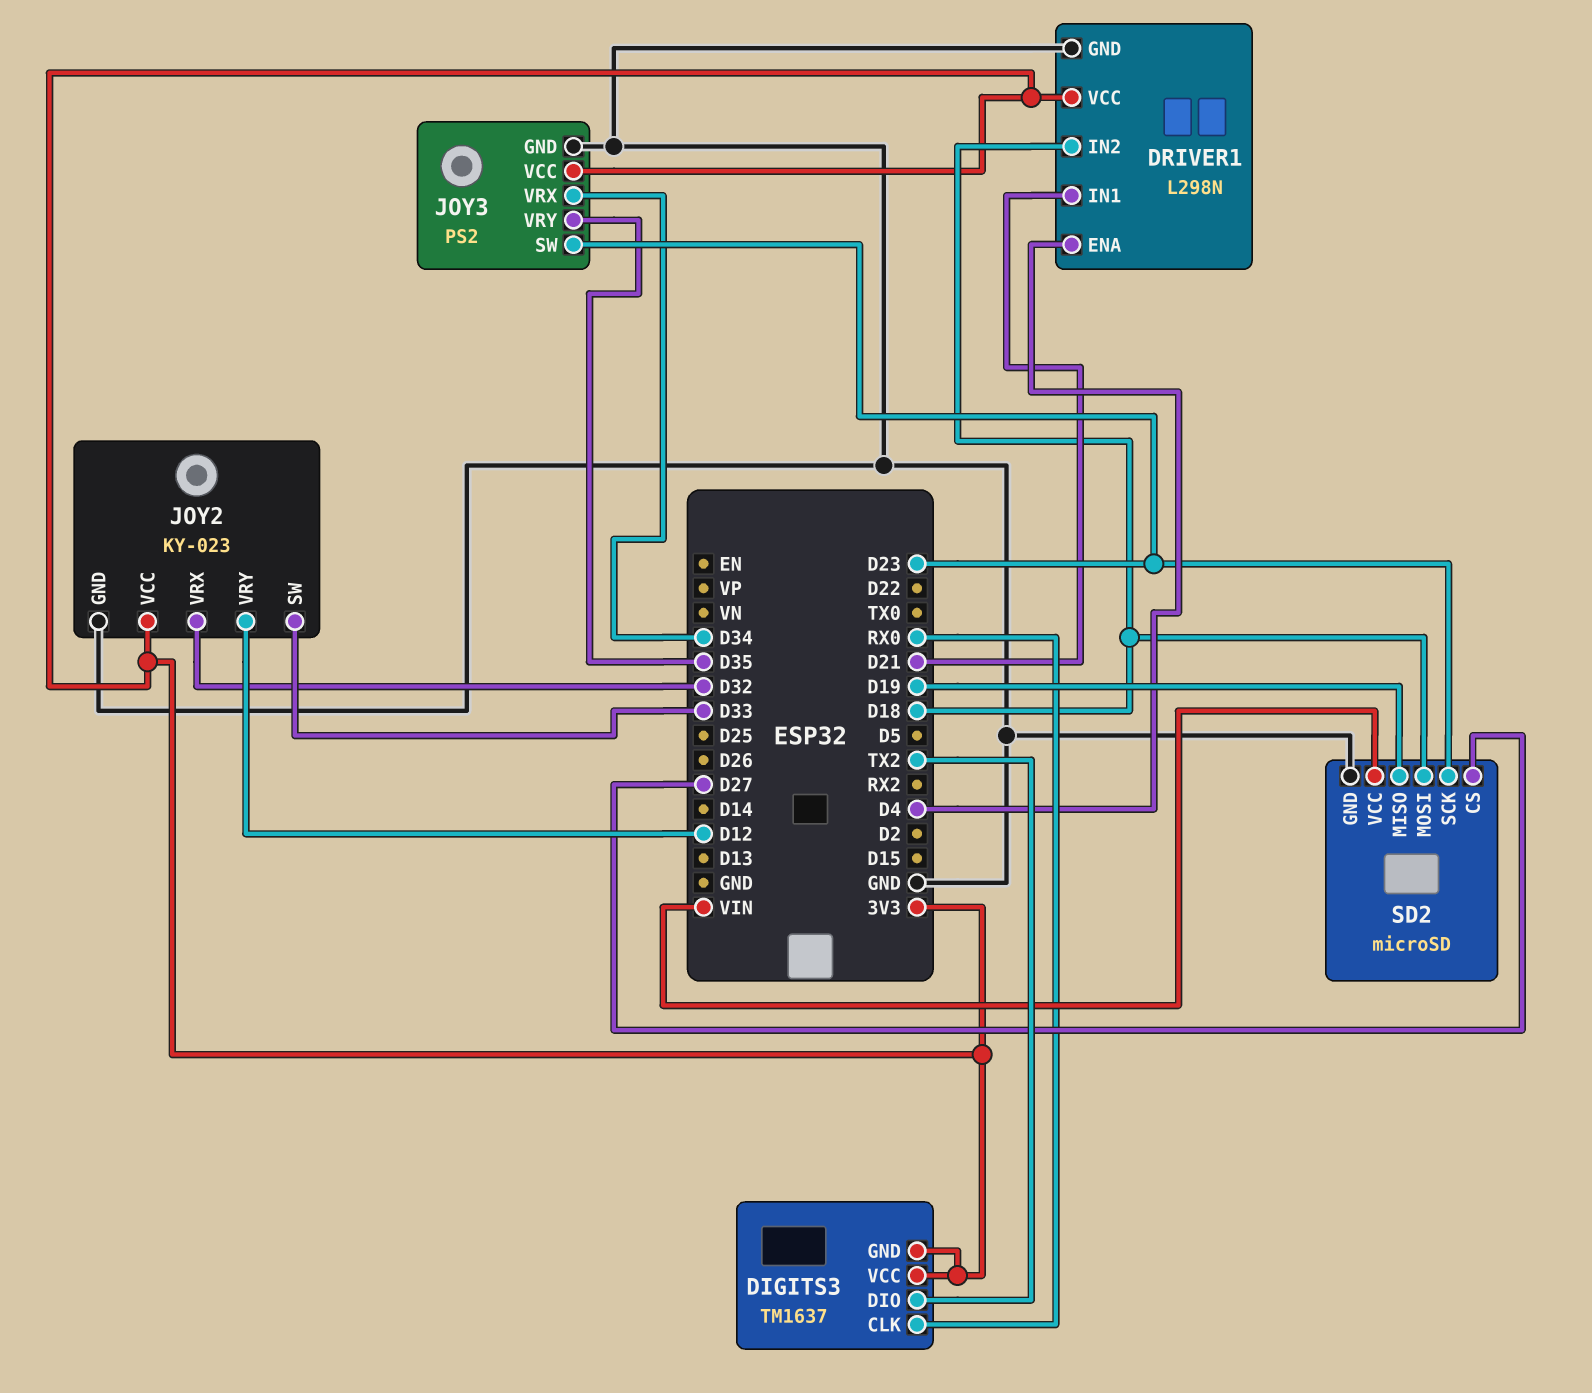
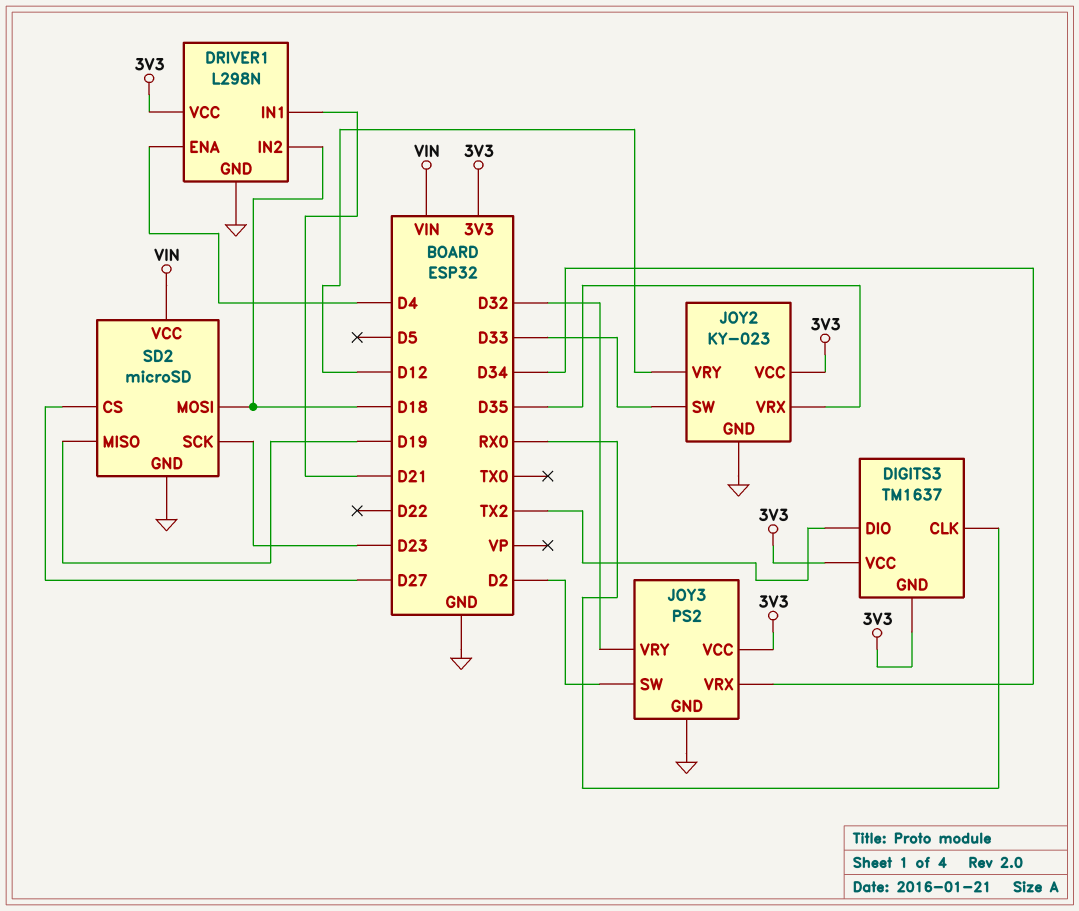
JOY2 pin VRX: D32 -> D35
JOY3 pin SW: D23 -> D2
JOY3 pin VRY: D35 -> D32

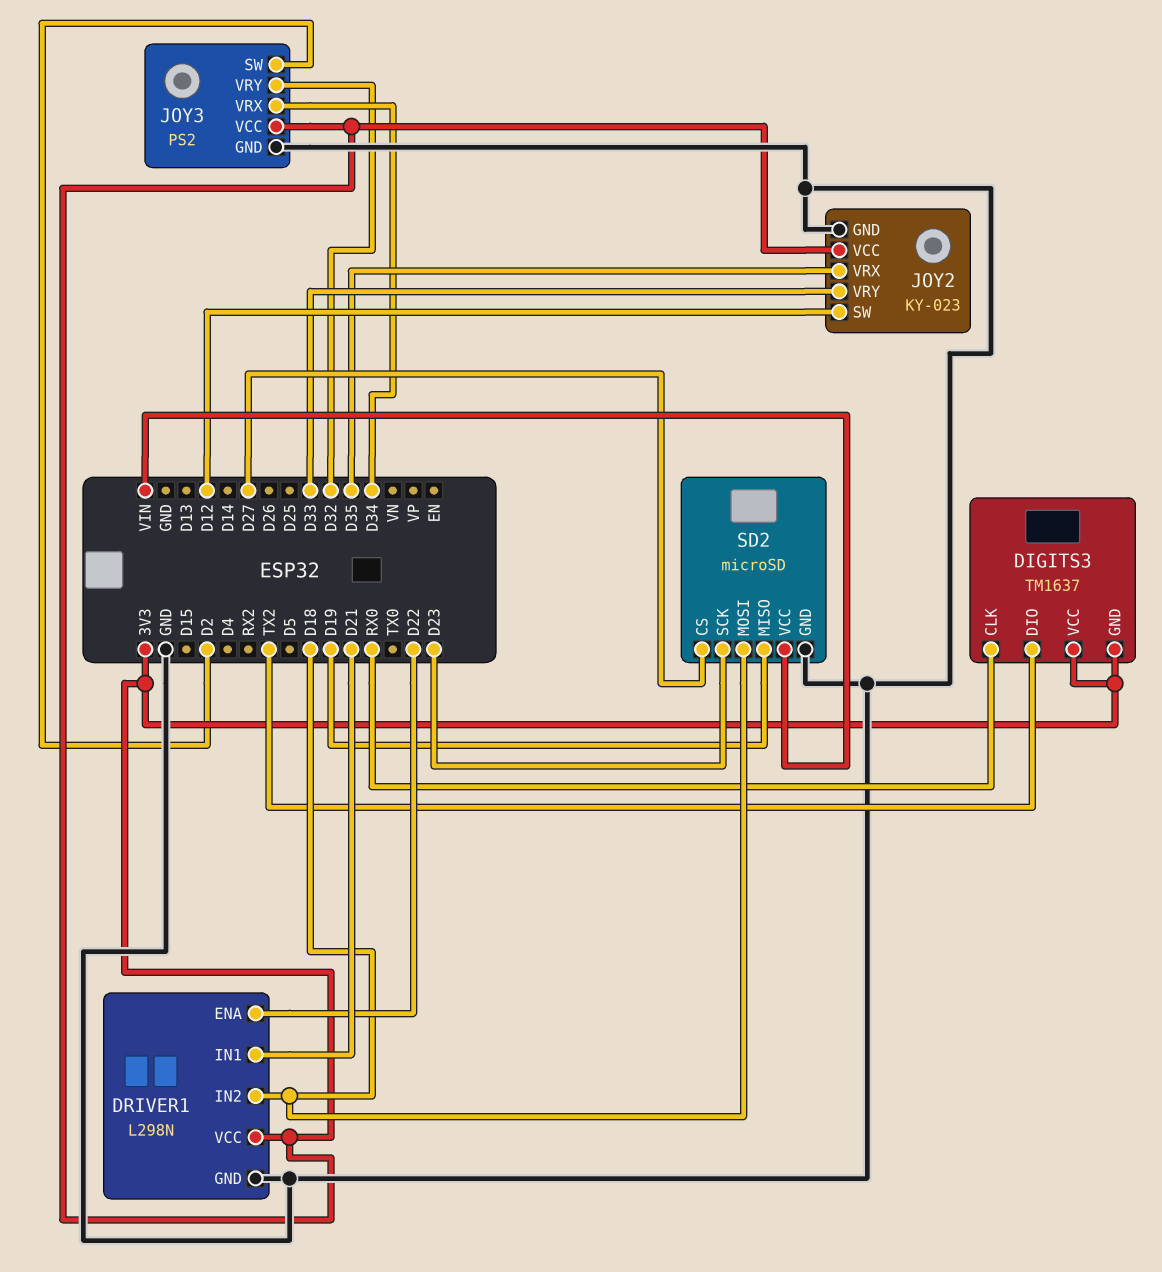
DRIVER1 pin ENA: D4 -> D22
JOY2 pin SW: D33 -> D12
JOY2 pin VRY: D12 -> D33

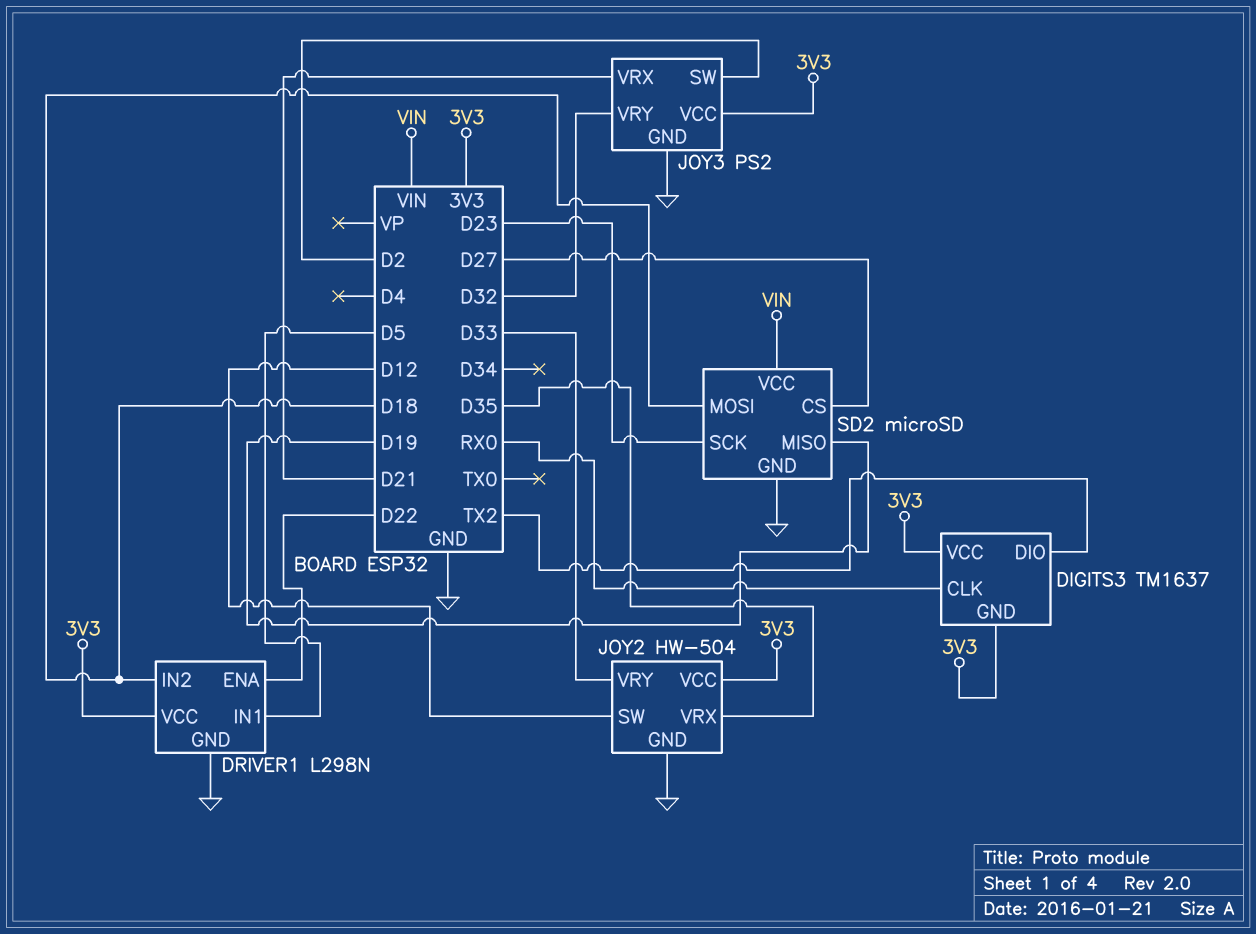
DRIVER1 pin IN1: D21 -> D5
JOY2: KY-023 -> HW-504
JOY3 pin VRX: D34 -> D21

